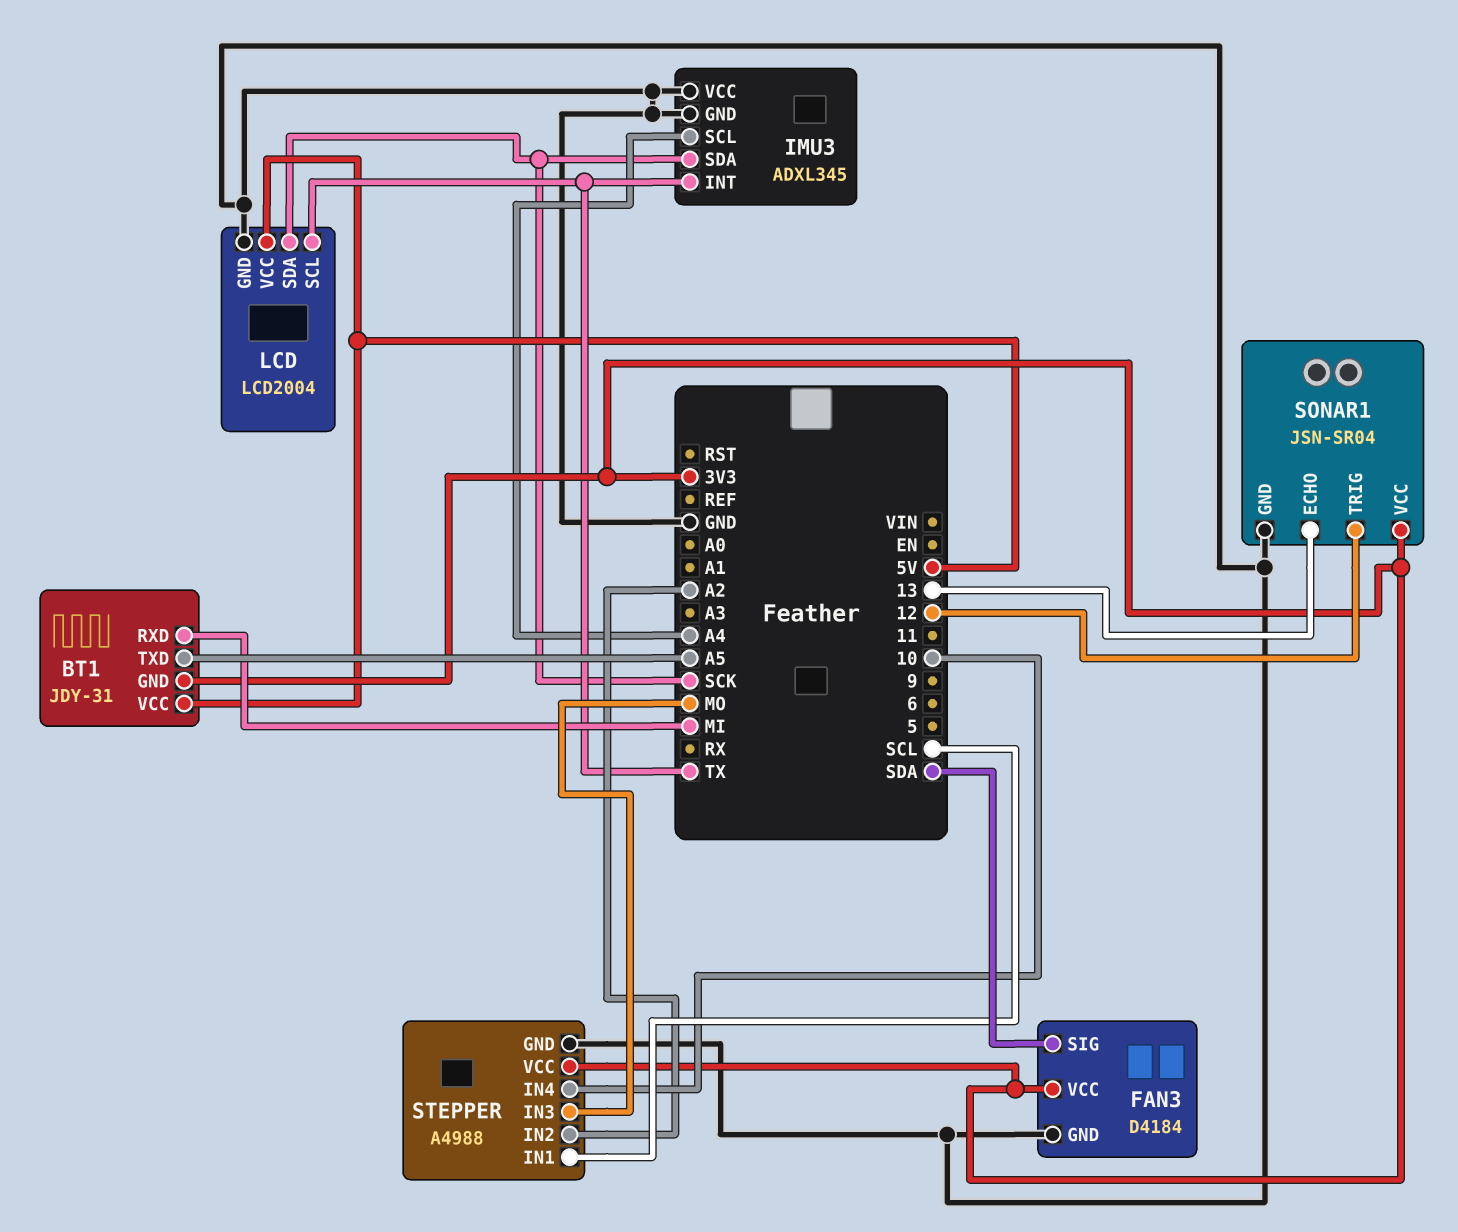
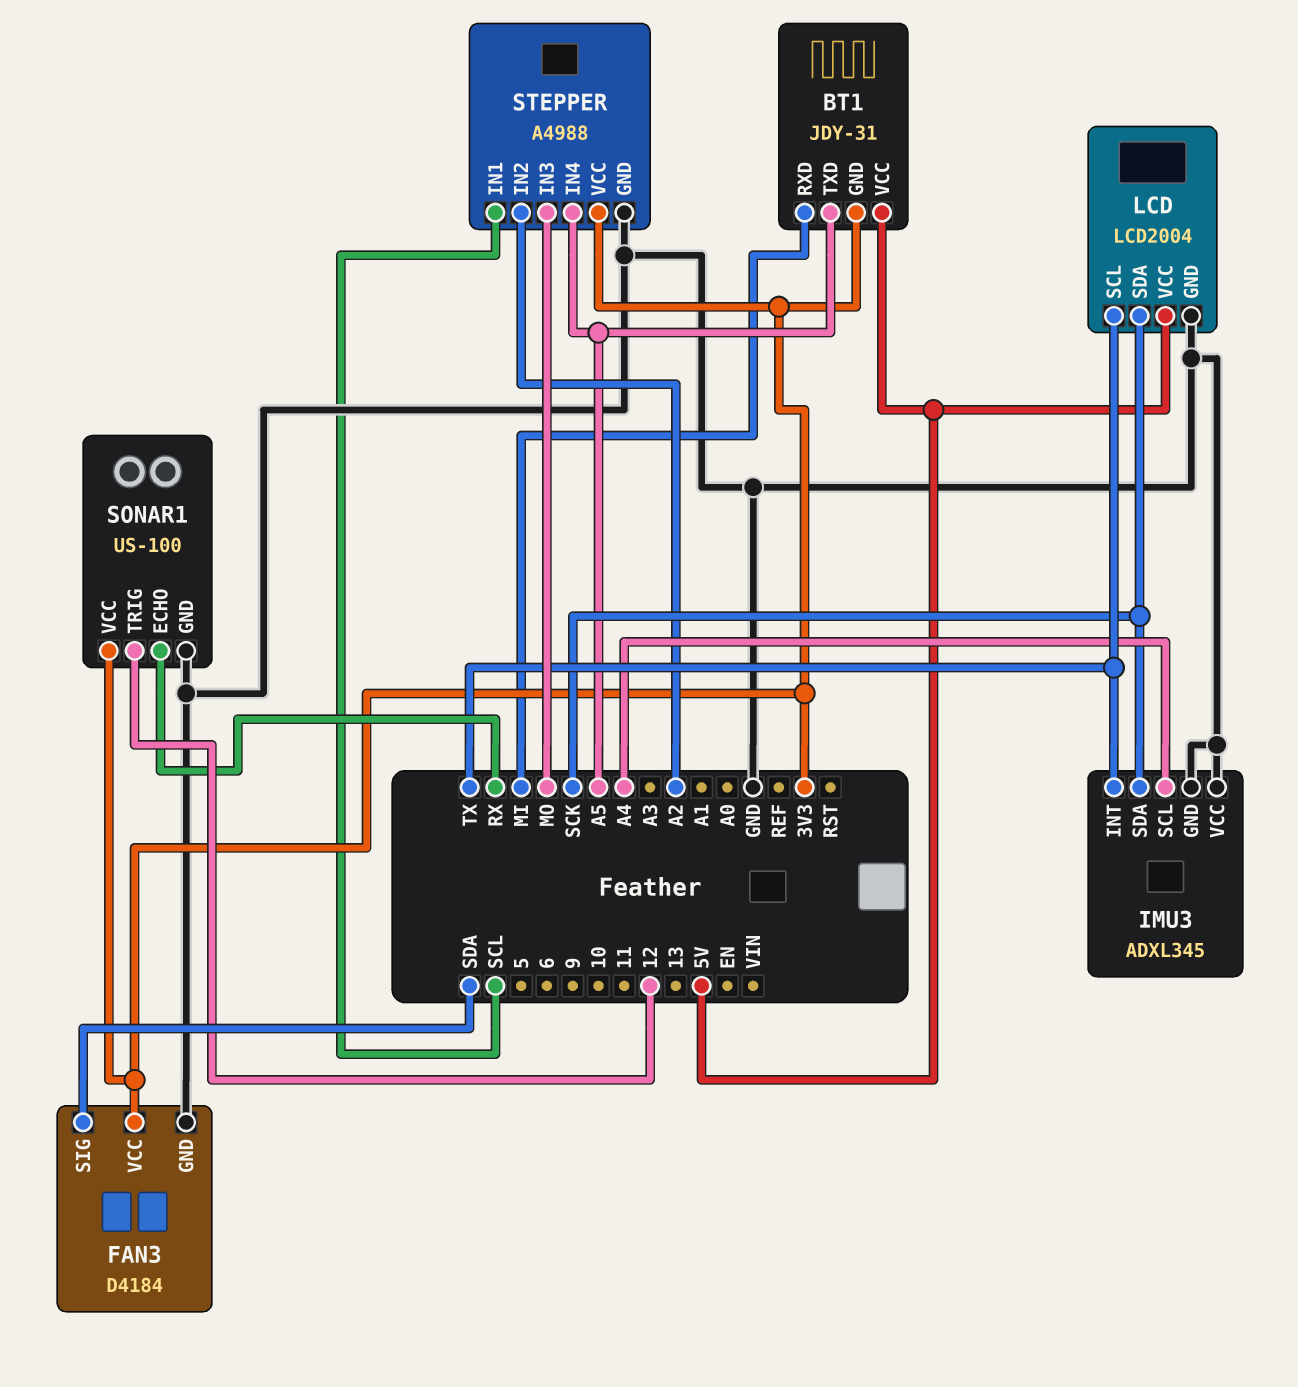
SONAR1: JSN-SR04 -> US-100
SONAR1 pin ECHO: 13 -> RX
STEPPER pin IN4: 10 -> A5

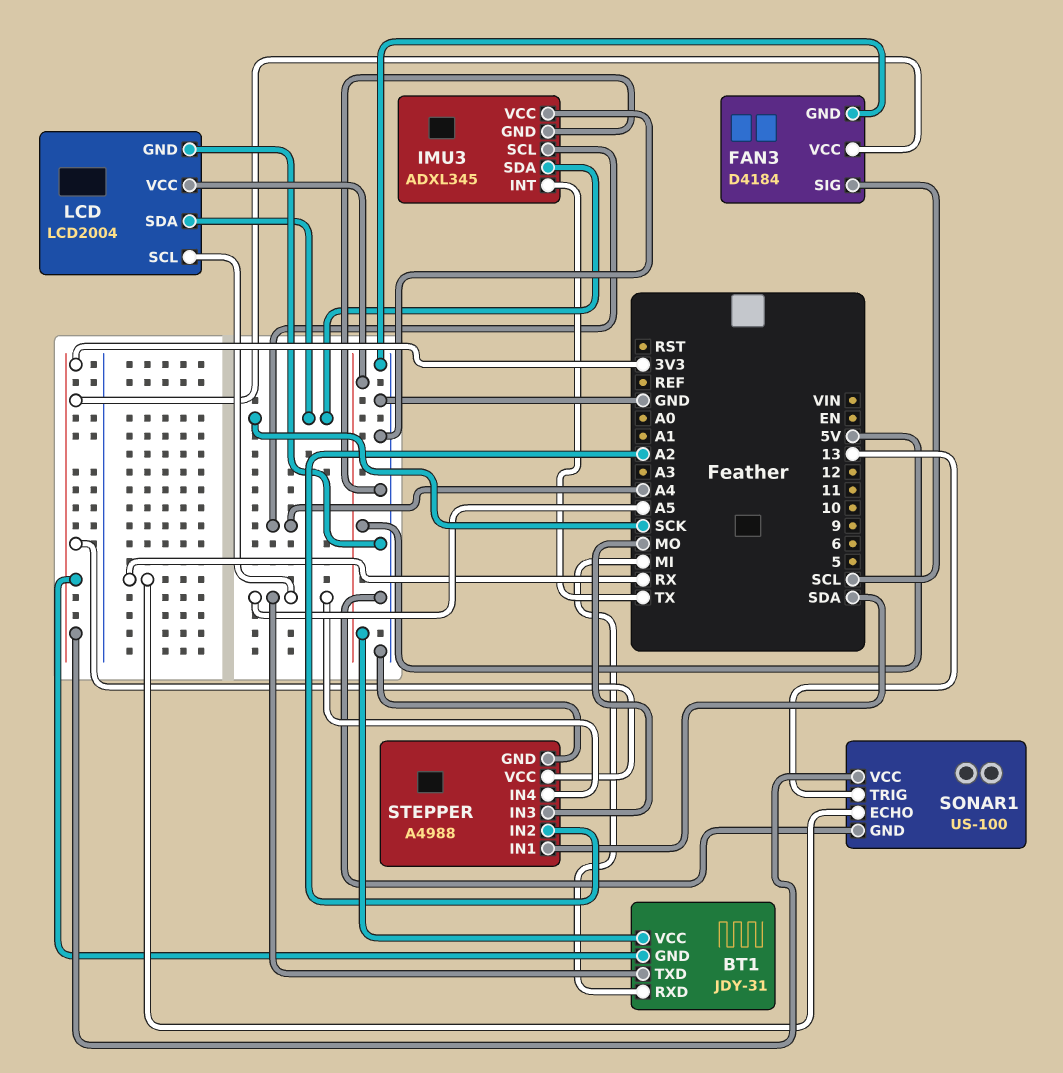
FAN3 pin SIG: SDA -> SCL
LCD pin SCL: TX -> A5
SONAR1 pin TRIG: 12 -> 13
STEPPER pin IN1: SCL -> SDA

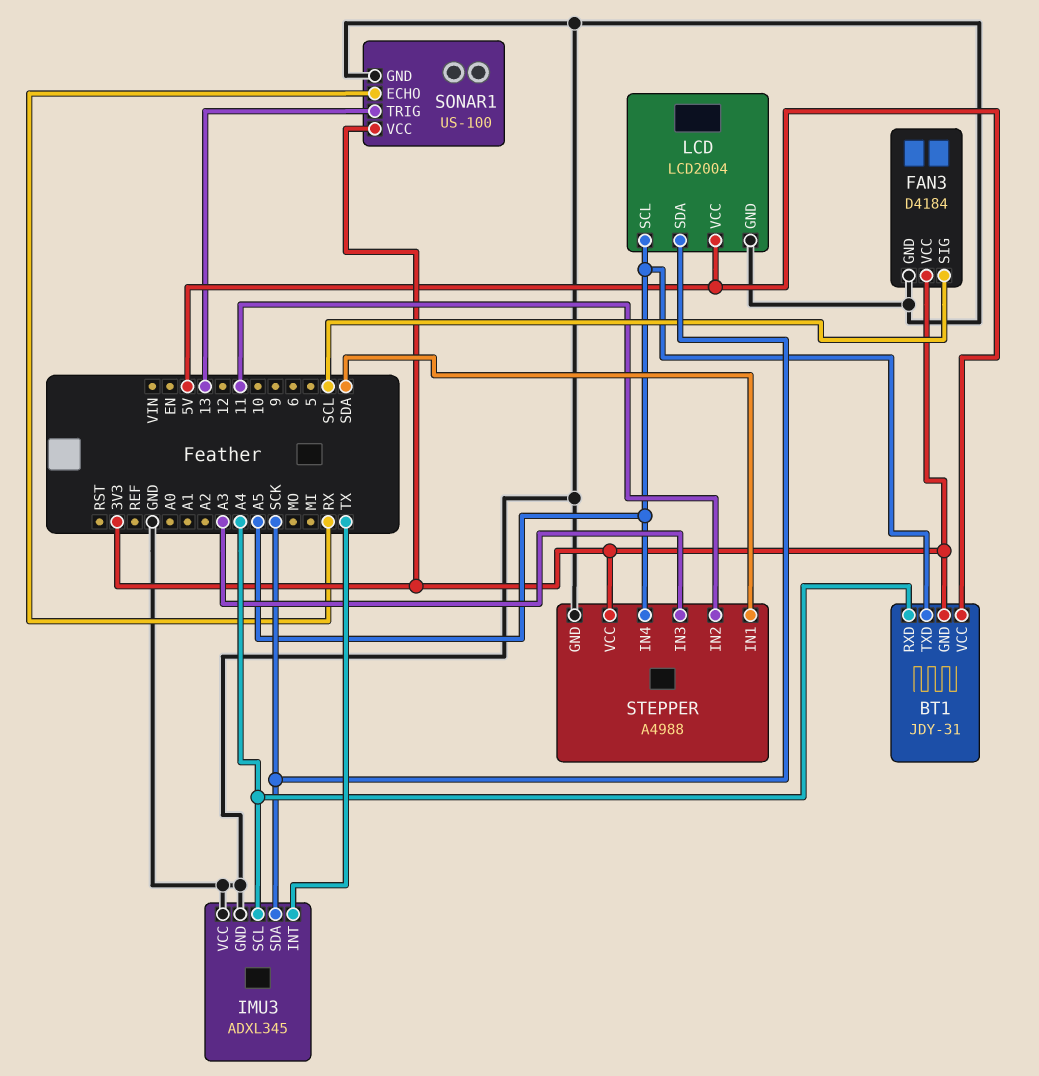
BT1 pin RXD: MI -> A4
STEPPER pin IN2: A2 -> 11
STEPPER pin IN3: MO -> A3

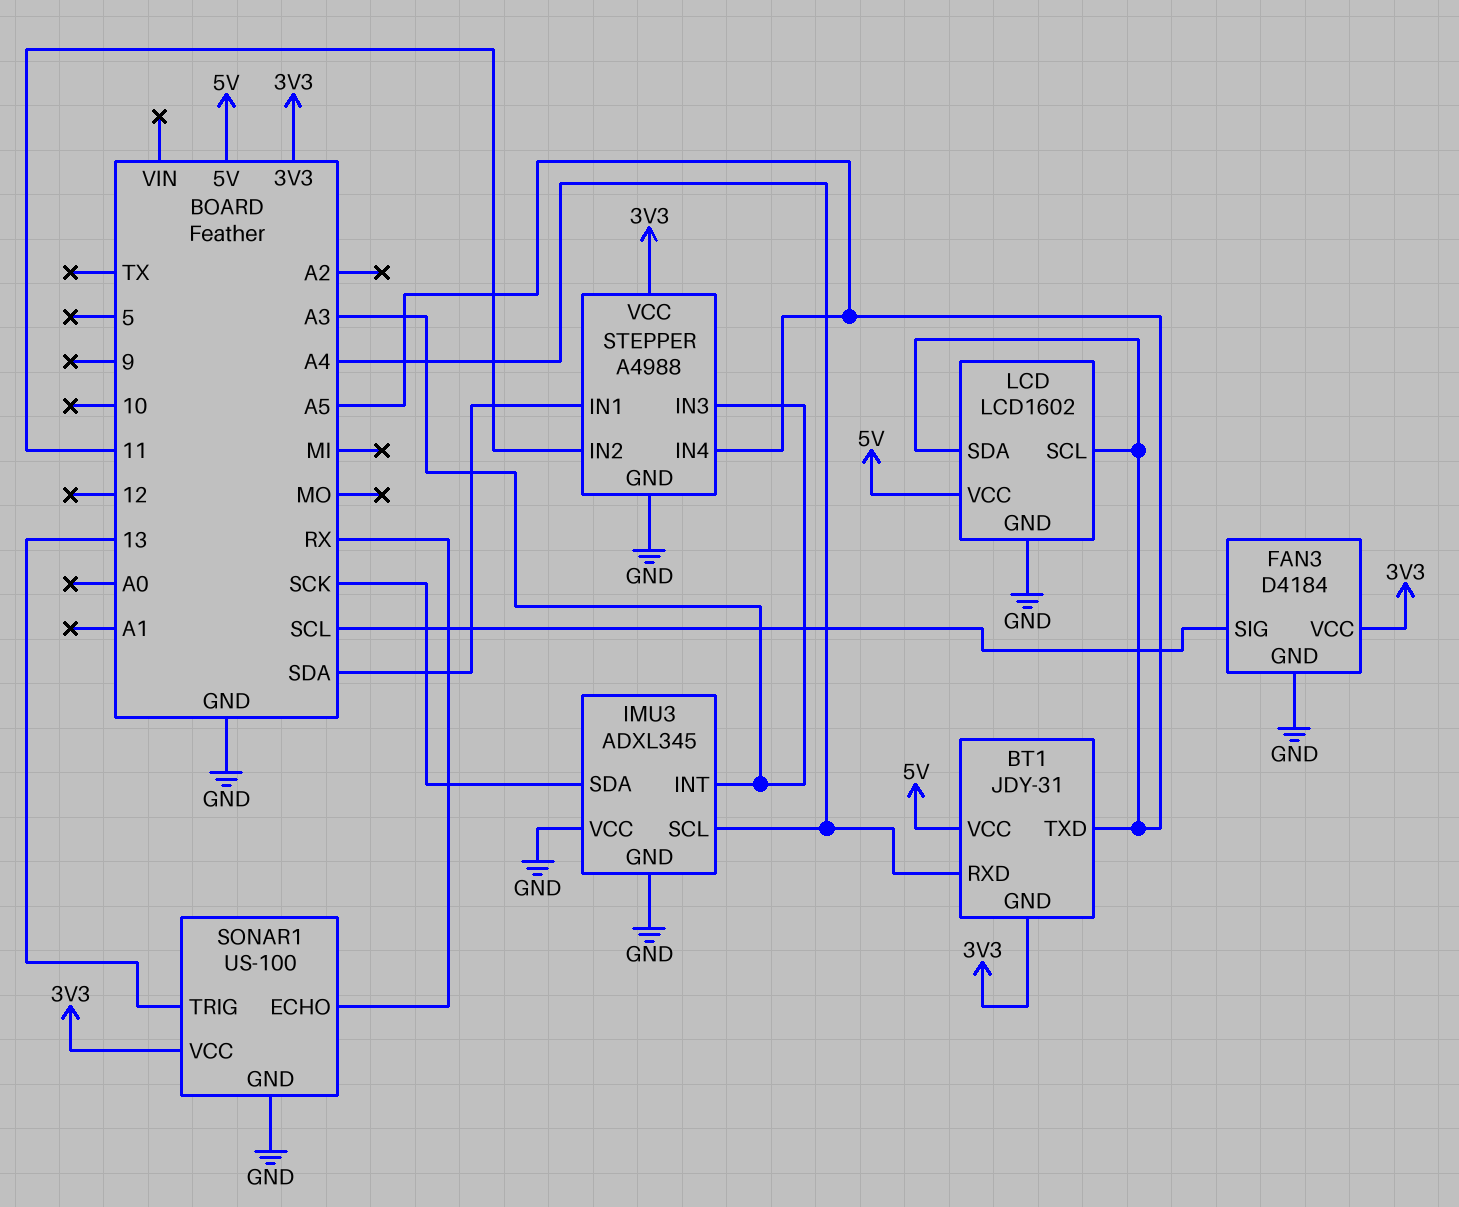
IMU3 pin INT: TX -> A3
LCD: LCD2004 -> LCD1602
LCD pin SDA: SCK -> A5

